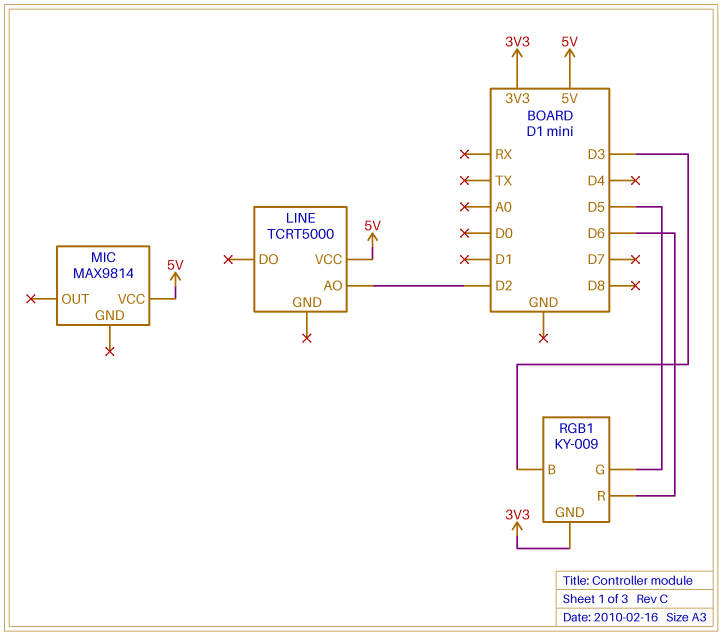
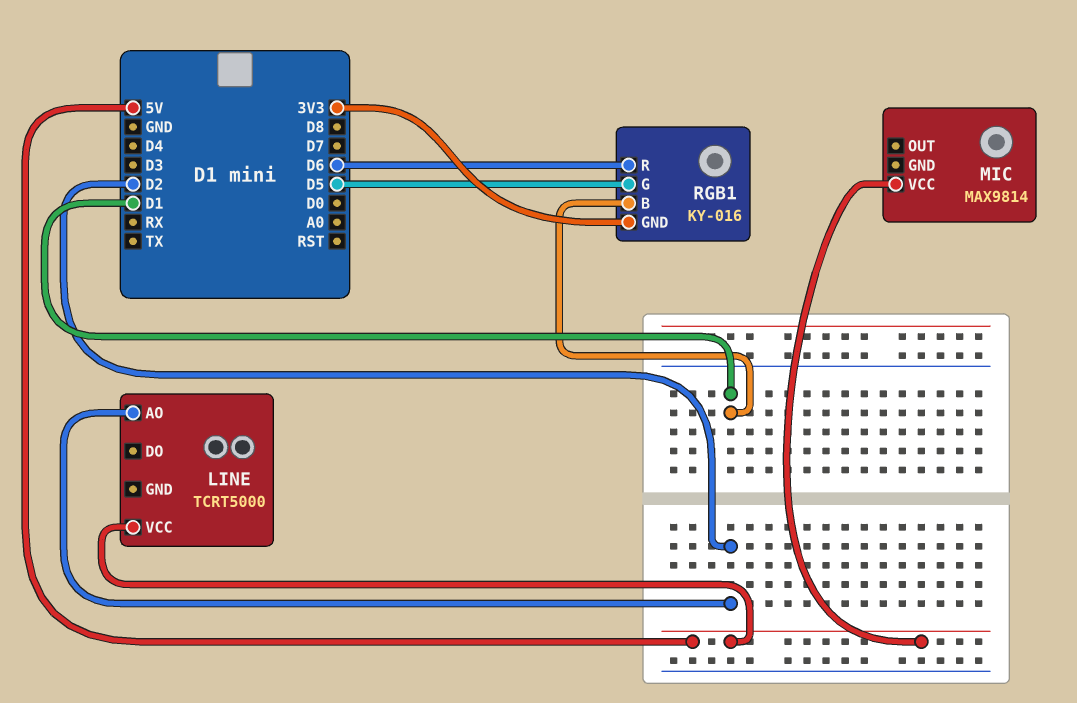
RGB1: KY-009 -> KY-016
RGB1 pin B: D3 -> D1

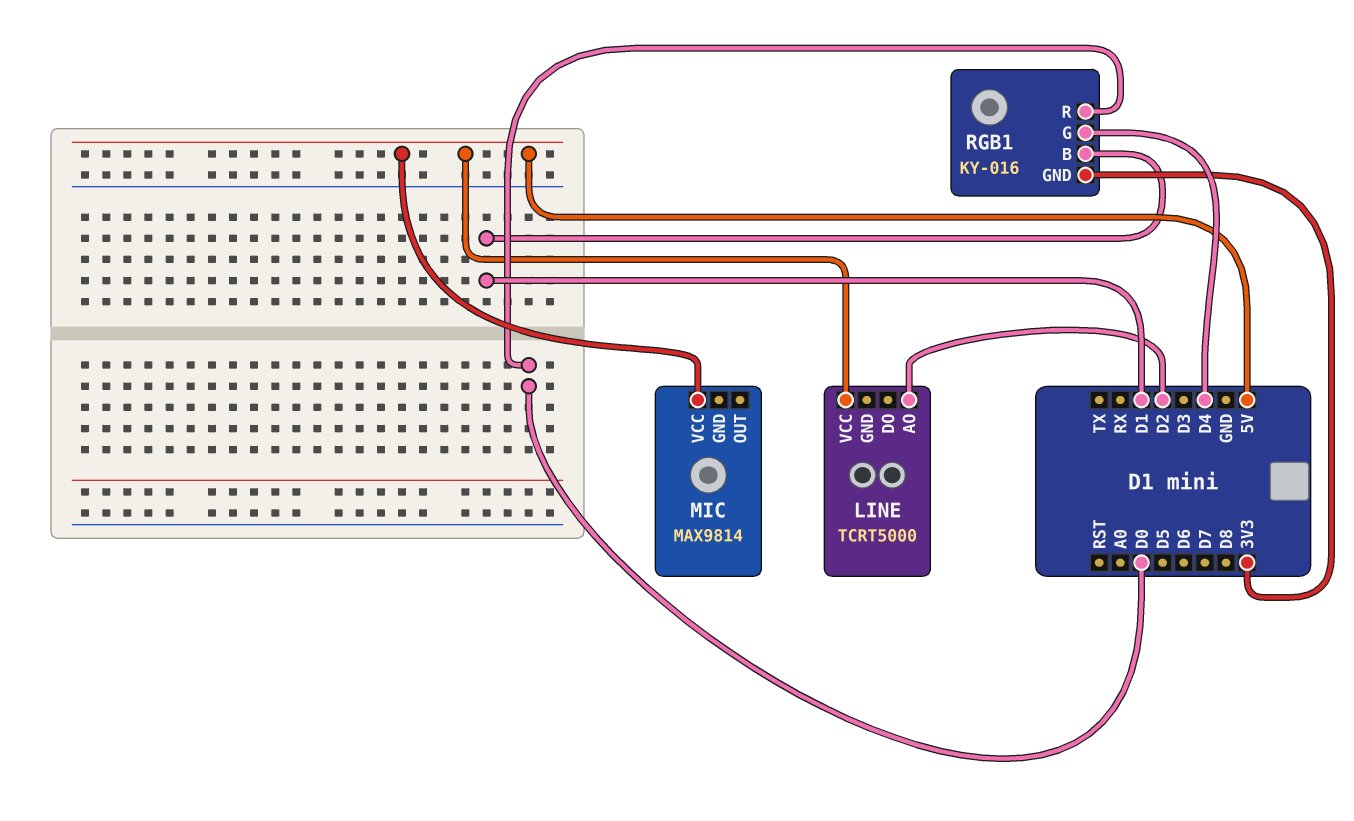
RGB1 pin G: D5 -> D4
RGB1 pin R: D6 -> D0

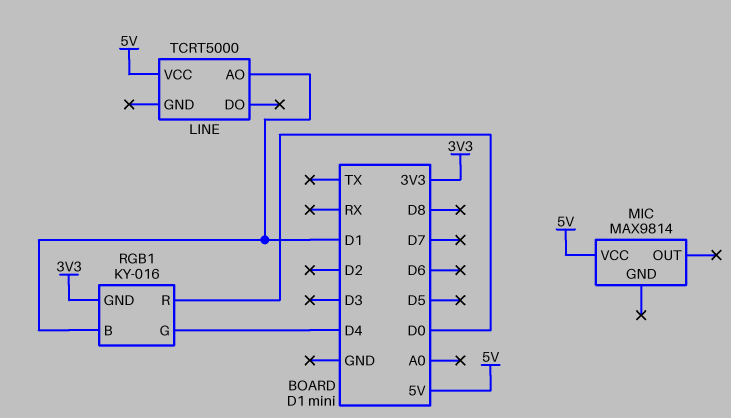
LINE pin AO: D2 -> D1

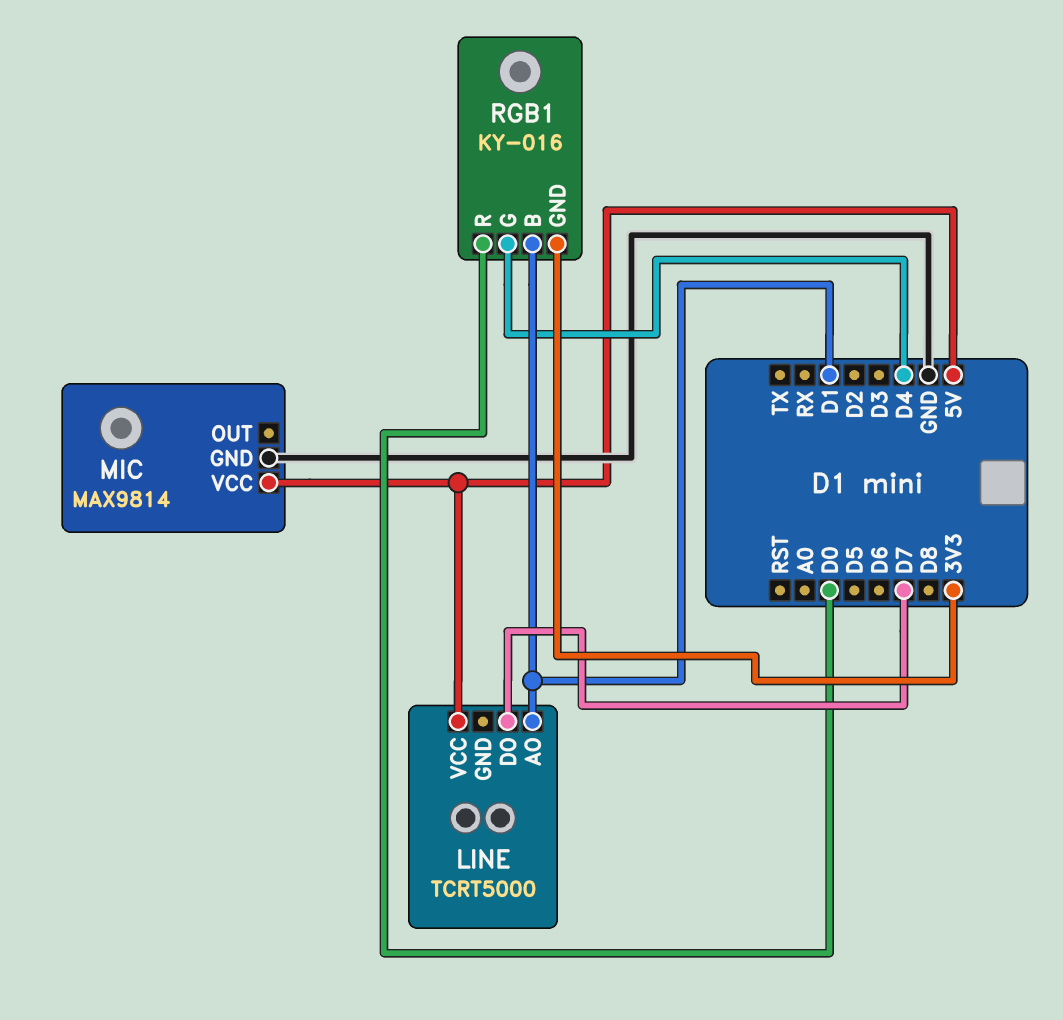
LINE pin DO: none -> D7
MIC pin GND: none -> GND

